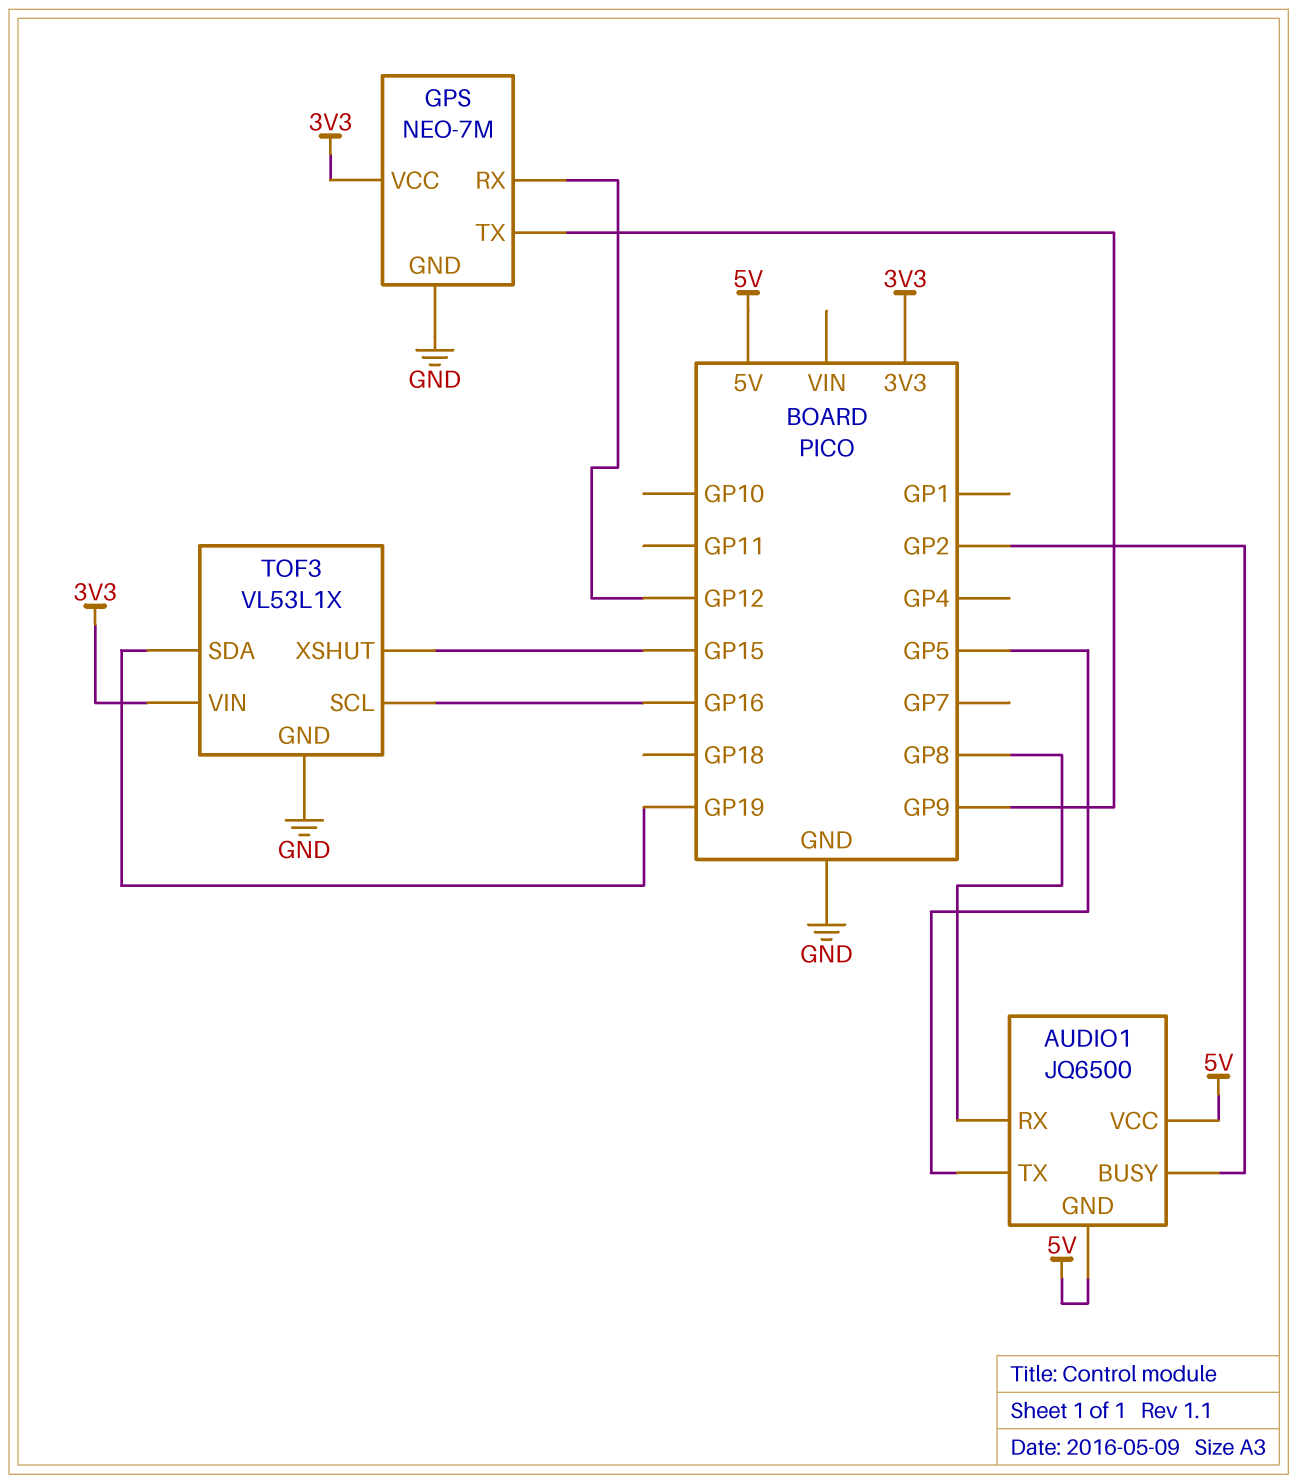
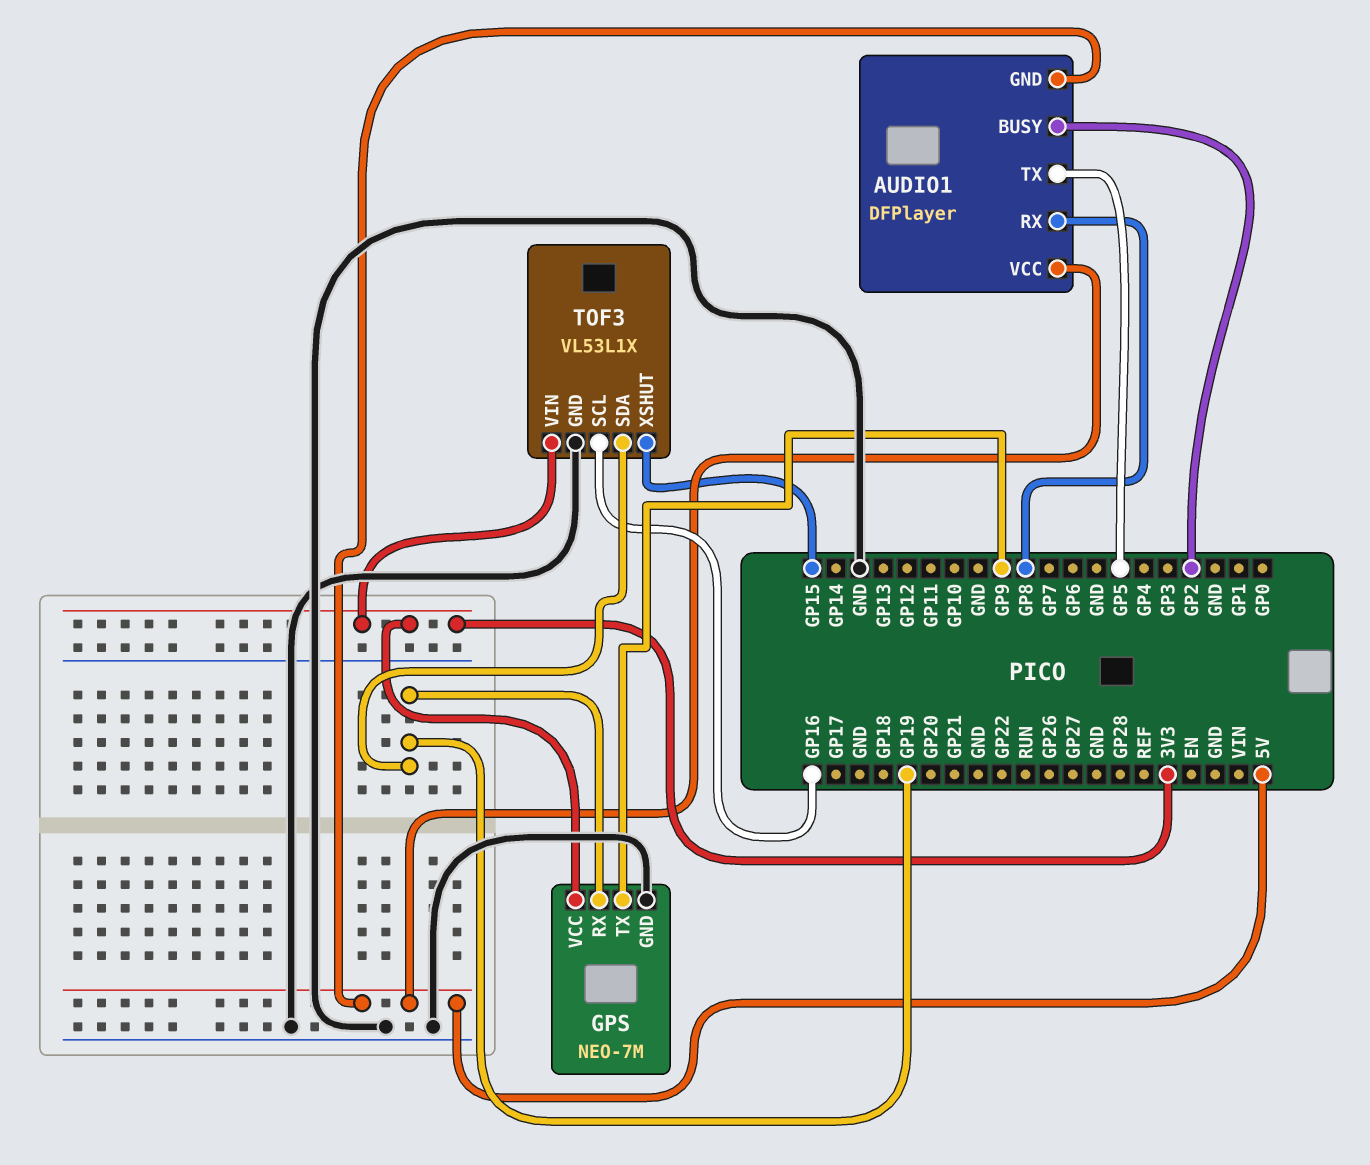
AUDIO1: JQ6500 -> DFPlayer
GPS pin RX: GP12 -> GP19

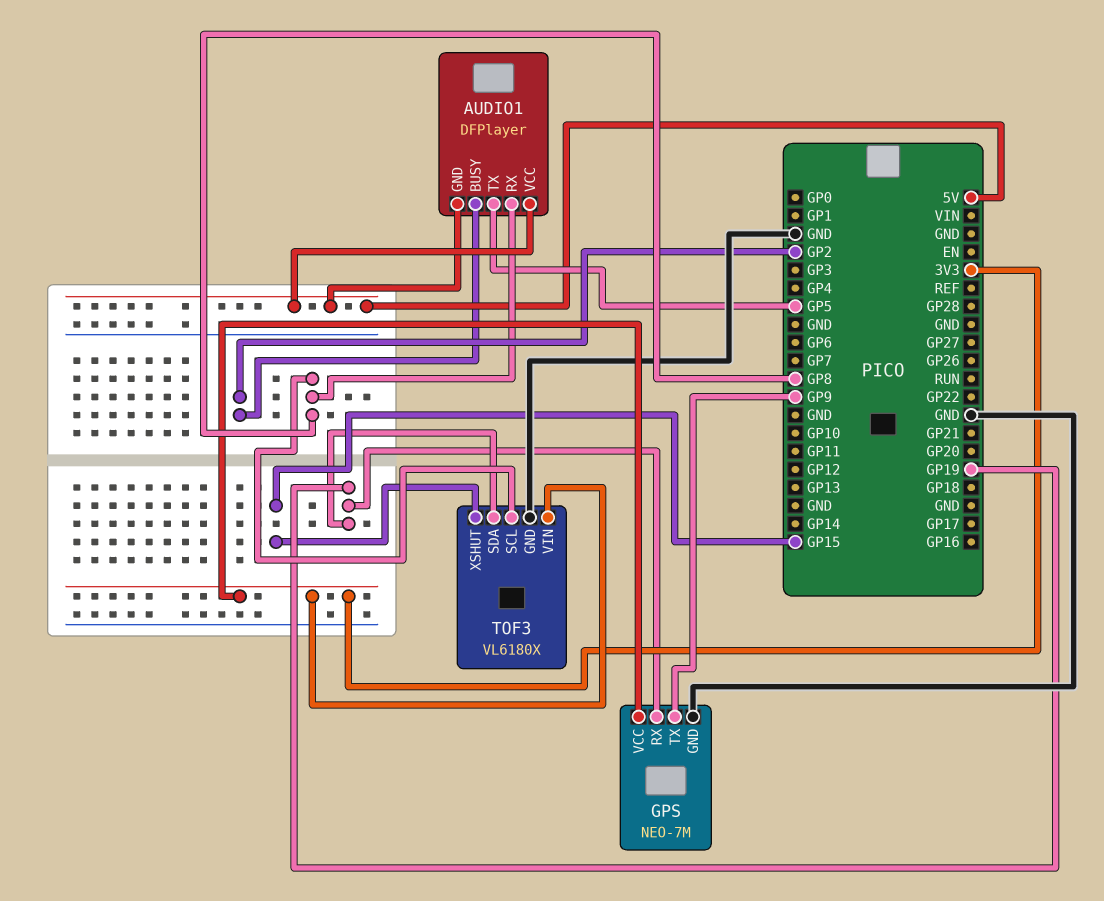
TOF3: VL53L1X -> VL6180X
TOF3 pin SCL: GP16 -> GP8

